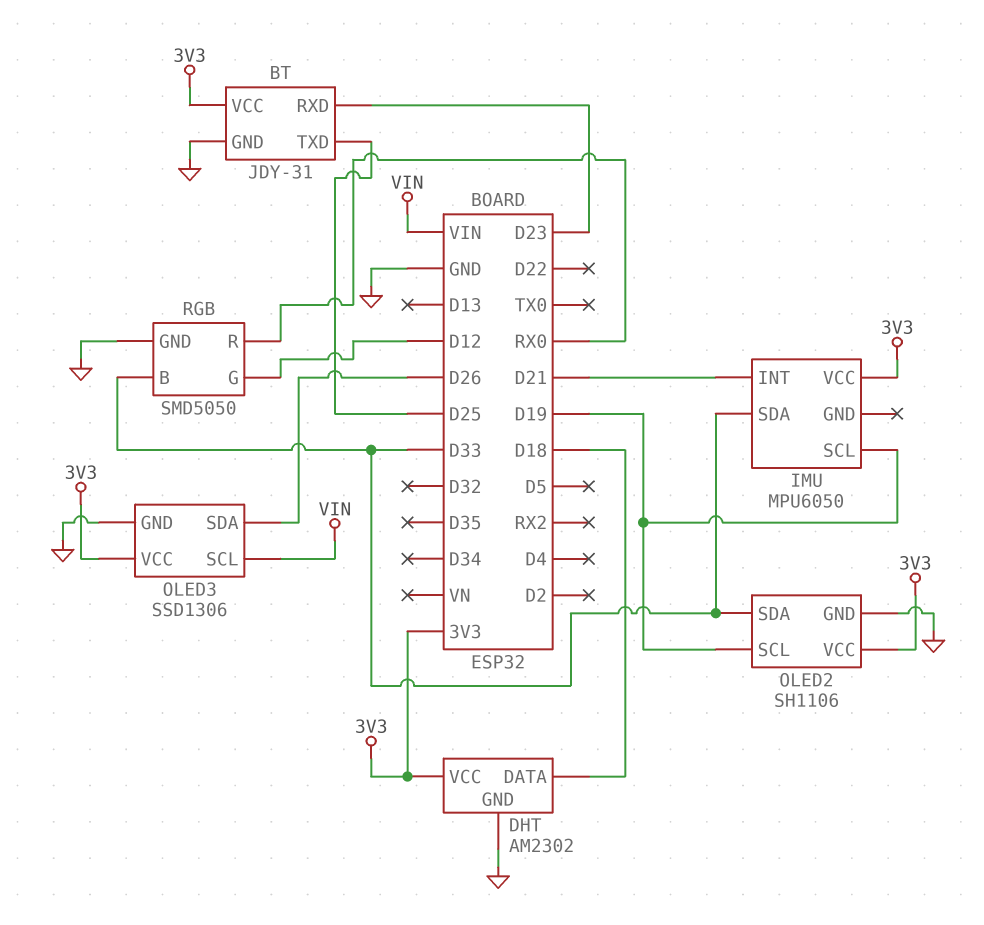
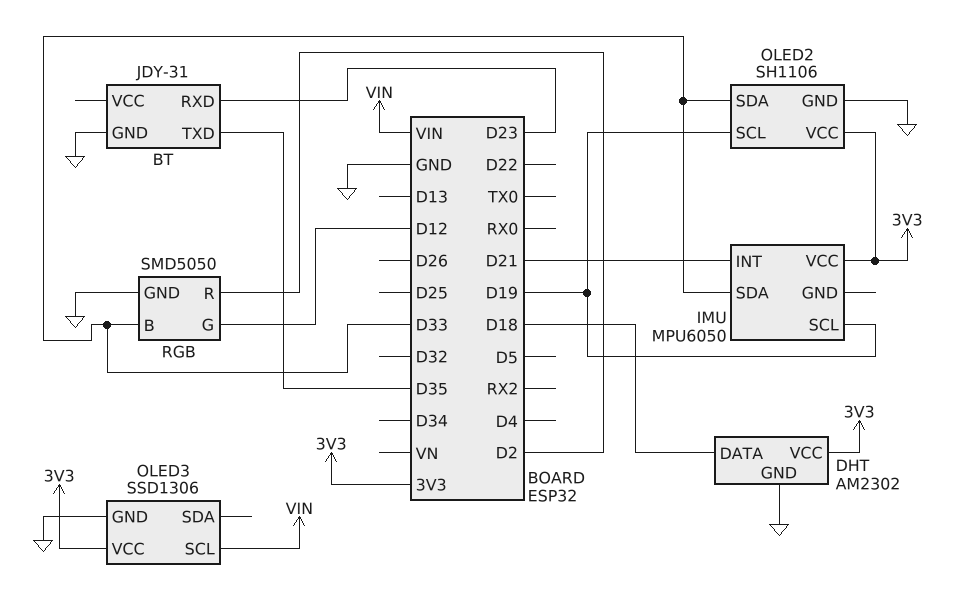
BT pin TXD: D25 -> D35
BT pin VCC: 3V3 -> none
OLED3 pin SDA: D26 -> none
RGB pin R: RX0 -> D2

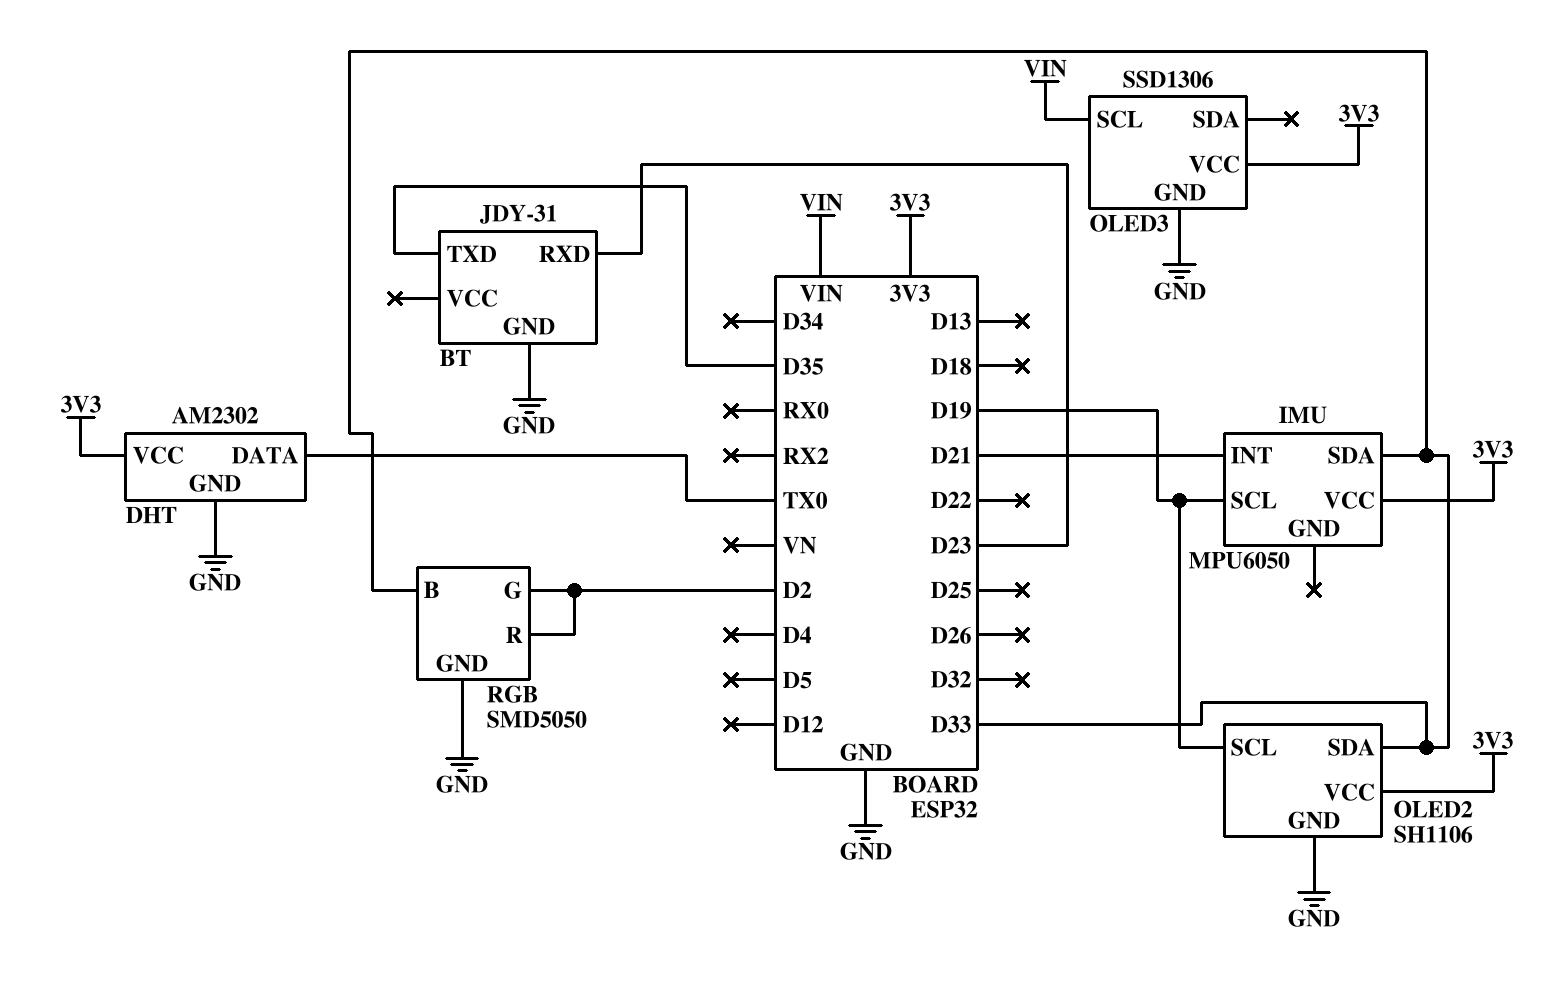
DHT pin DATA: D18 -> TX0
RGB pin G: D12 -> D2

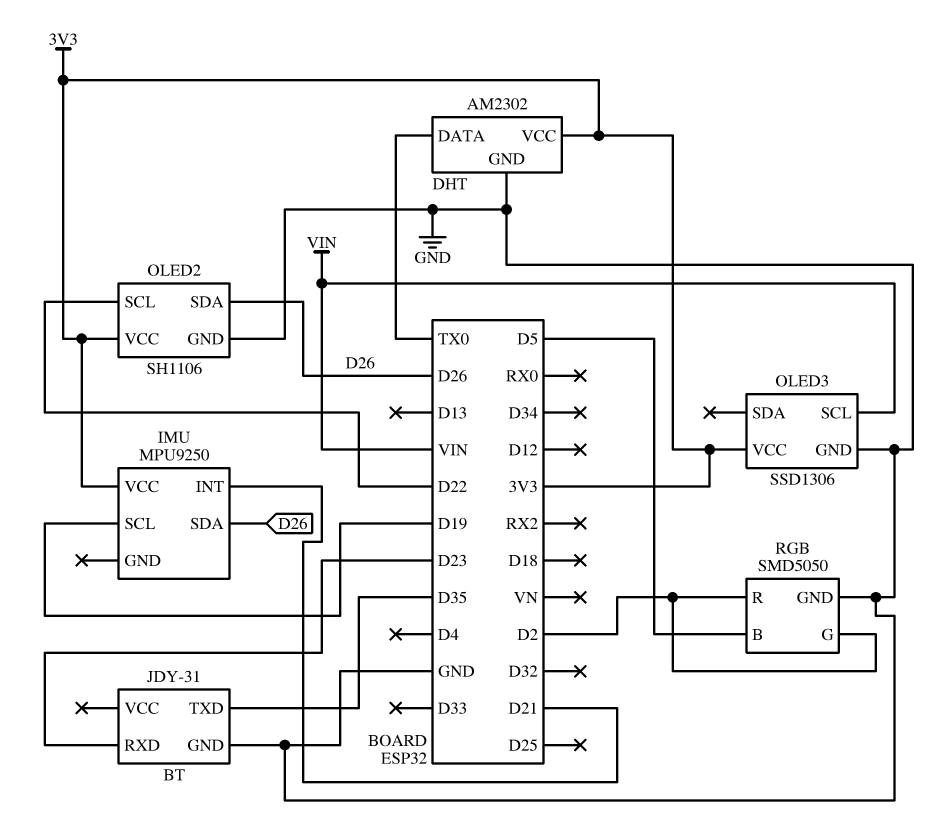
IMU: MPU6050 -> MPU9250
IMU pin SDA: D33 -> D26
OLED2 pin SCL: D19 -> D22
OLED2 pin SDA: D33 -> D26
RGB pin B: D33 -> D5

